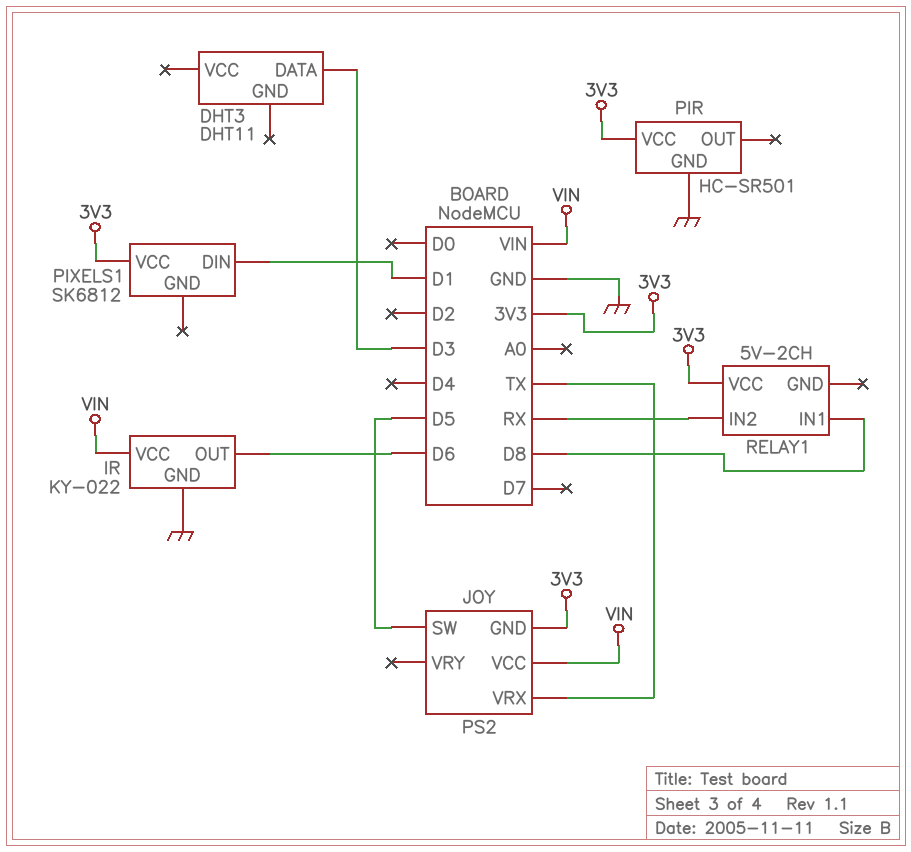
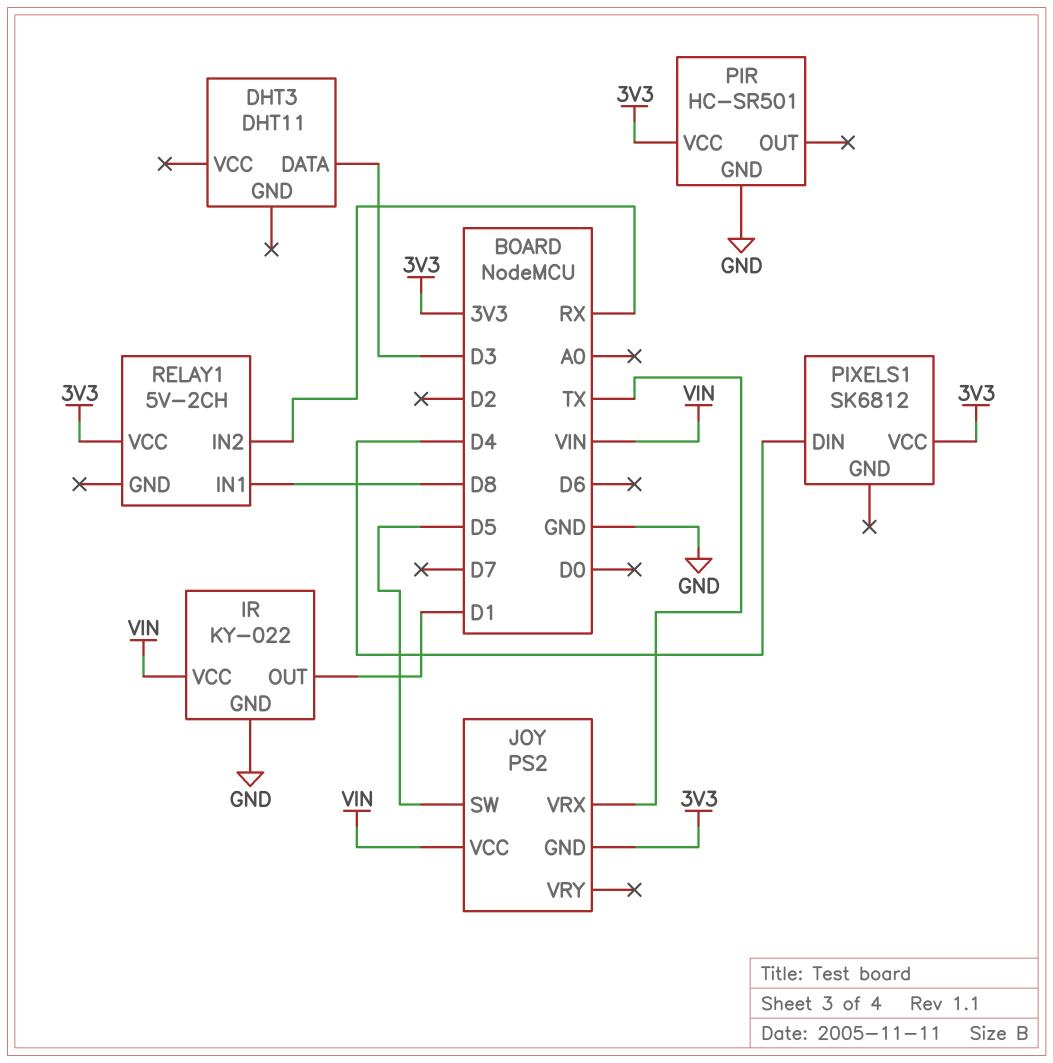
IR pin OUT: D6 -> D1
PIXELS1 pin DIN: D1 -> D4

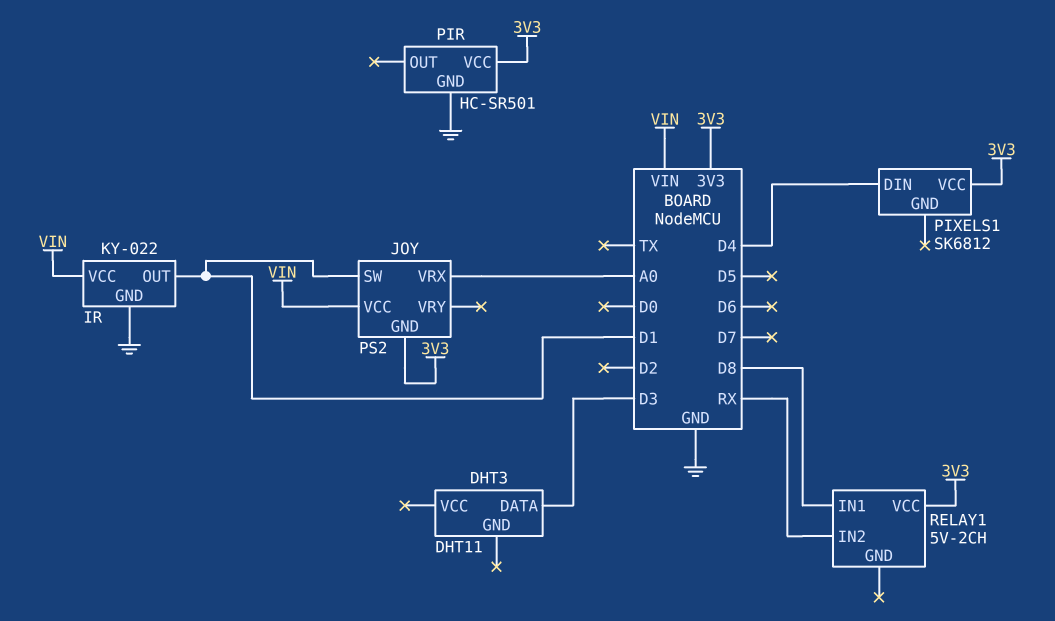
JOY pin SW: D5 -> D1
JOY pin VRX: TX -> A0

